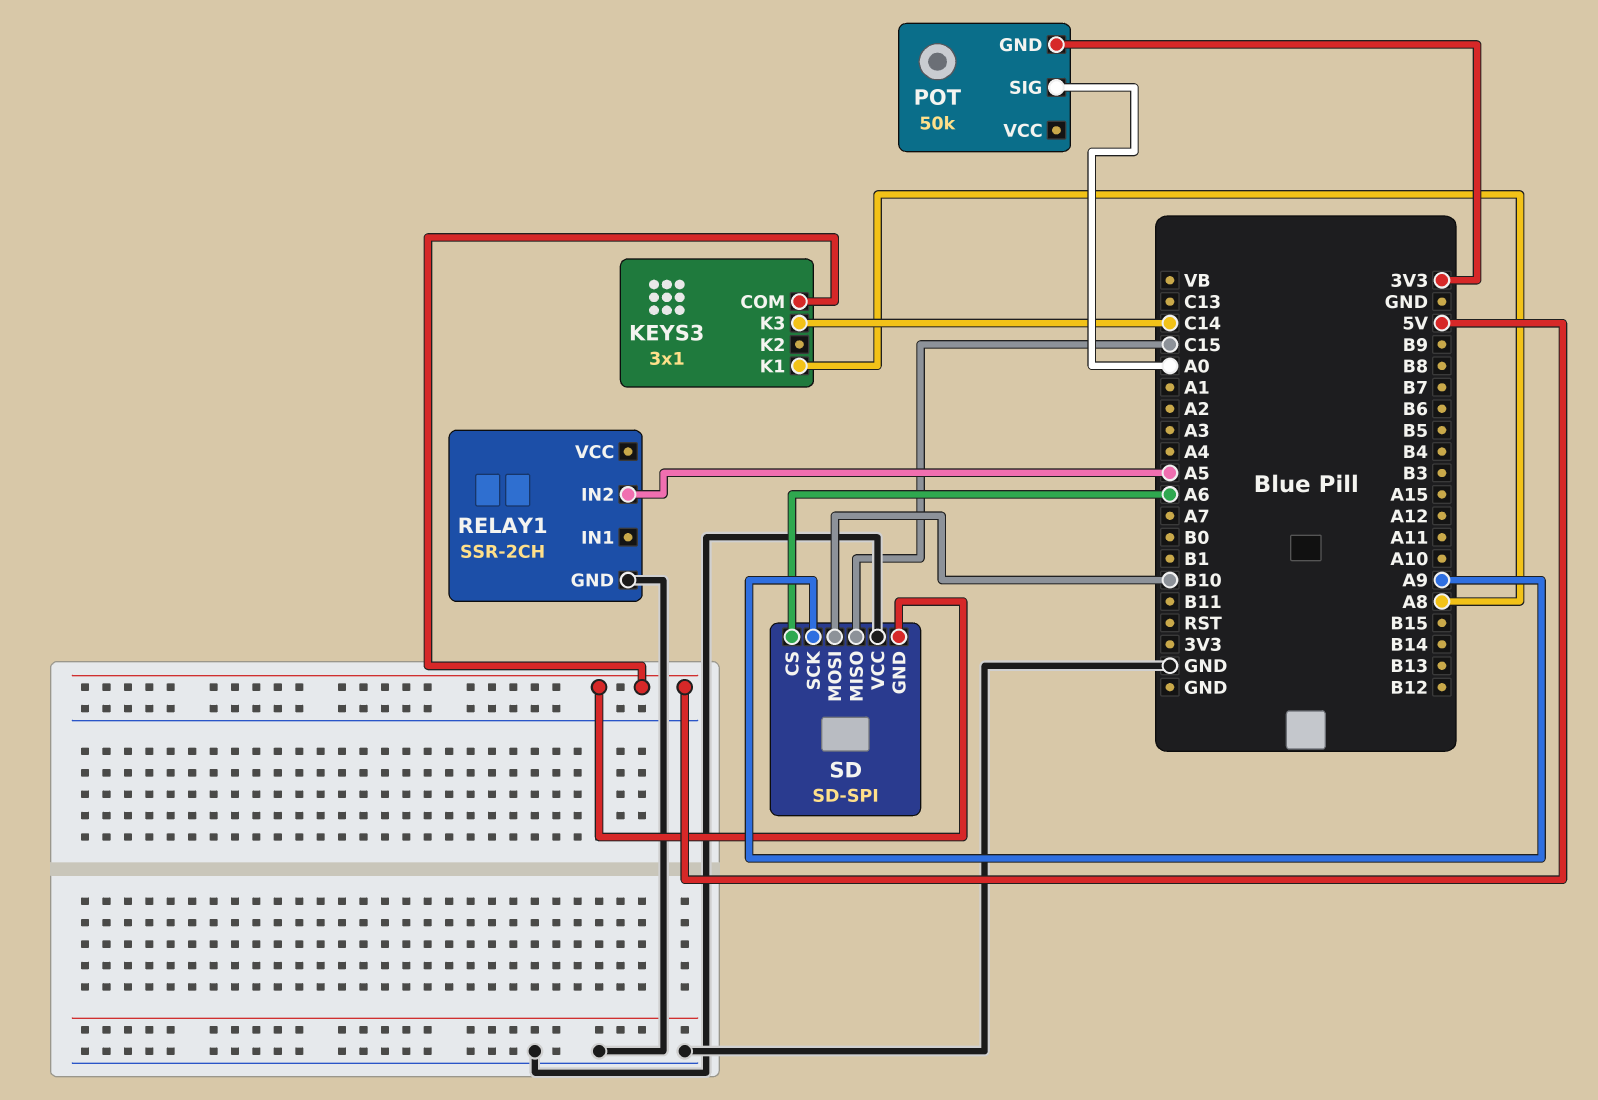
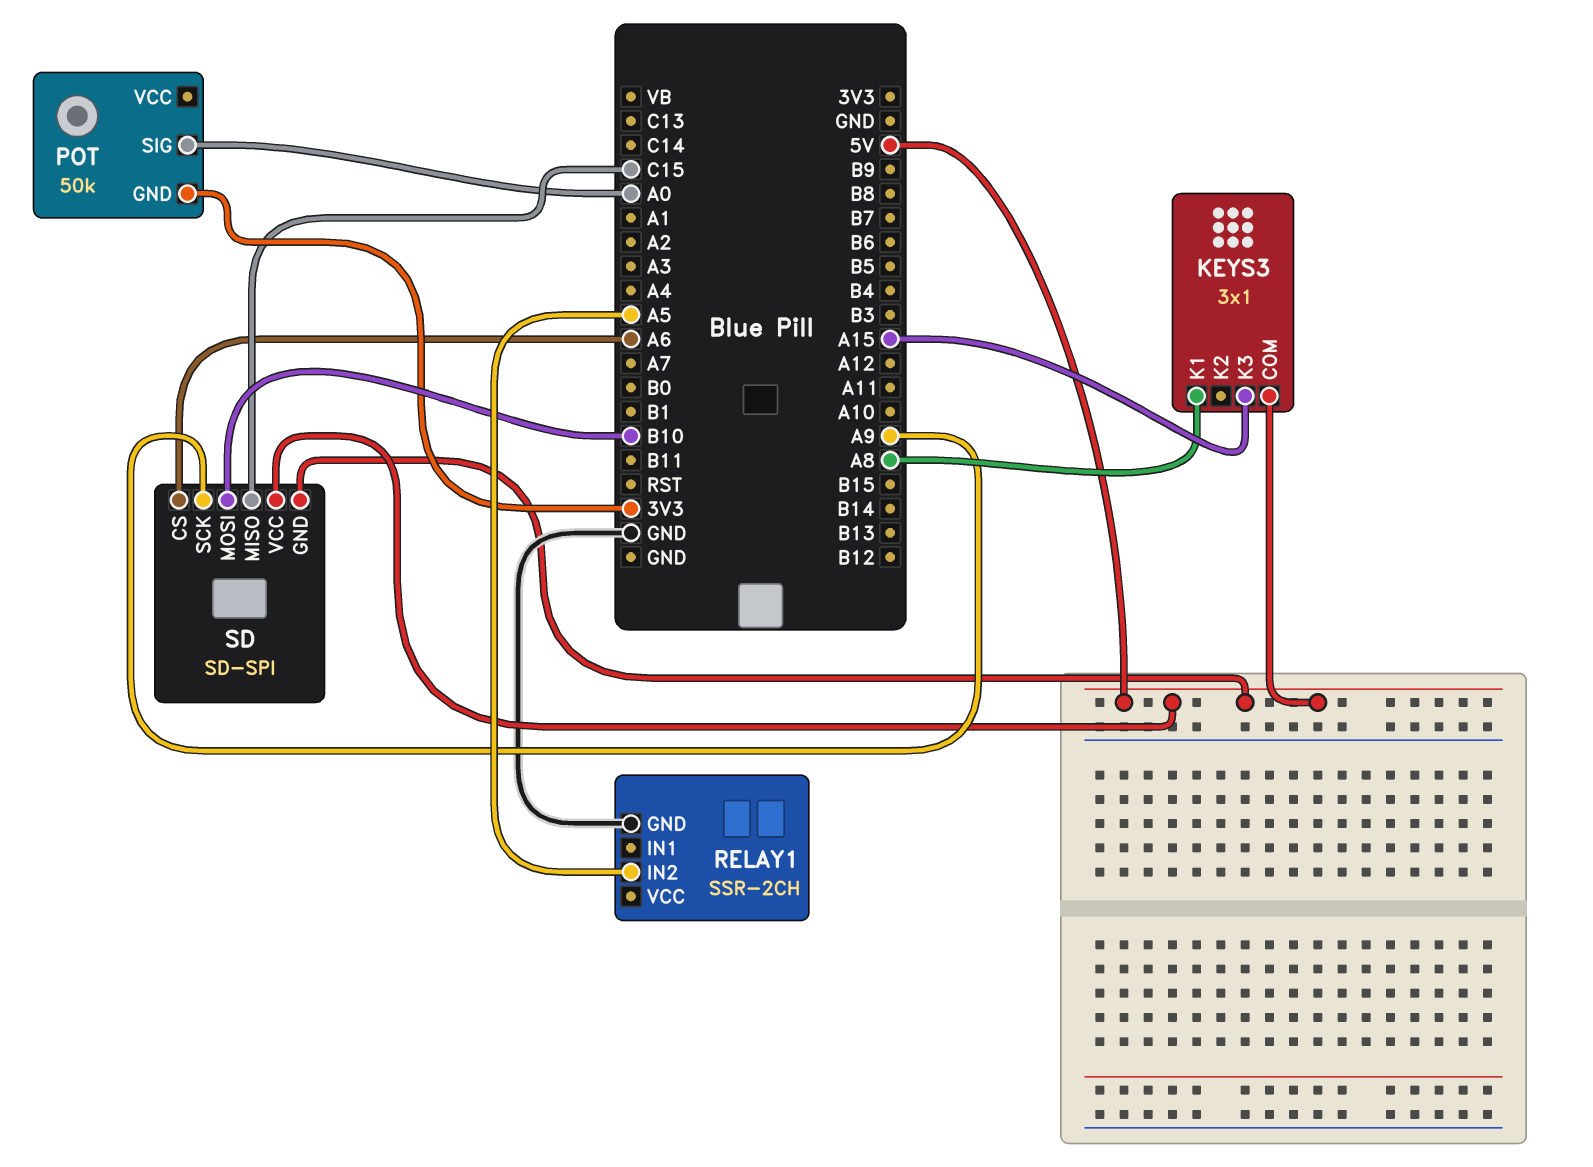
KEYS3 pin K3: C14 -> A15
SD pin VCC: GND -> 5V

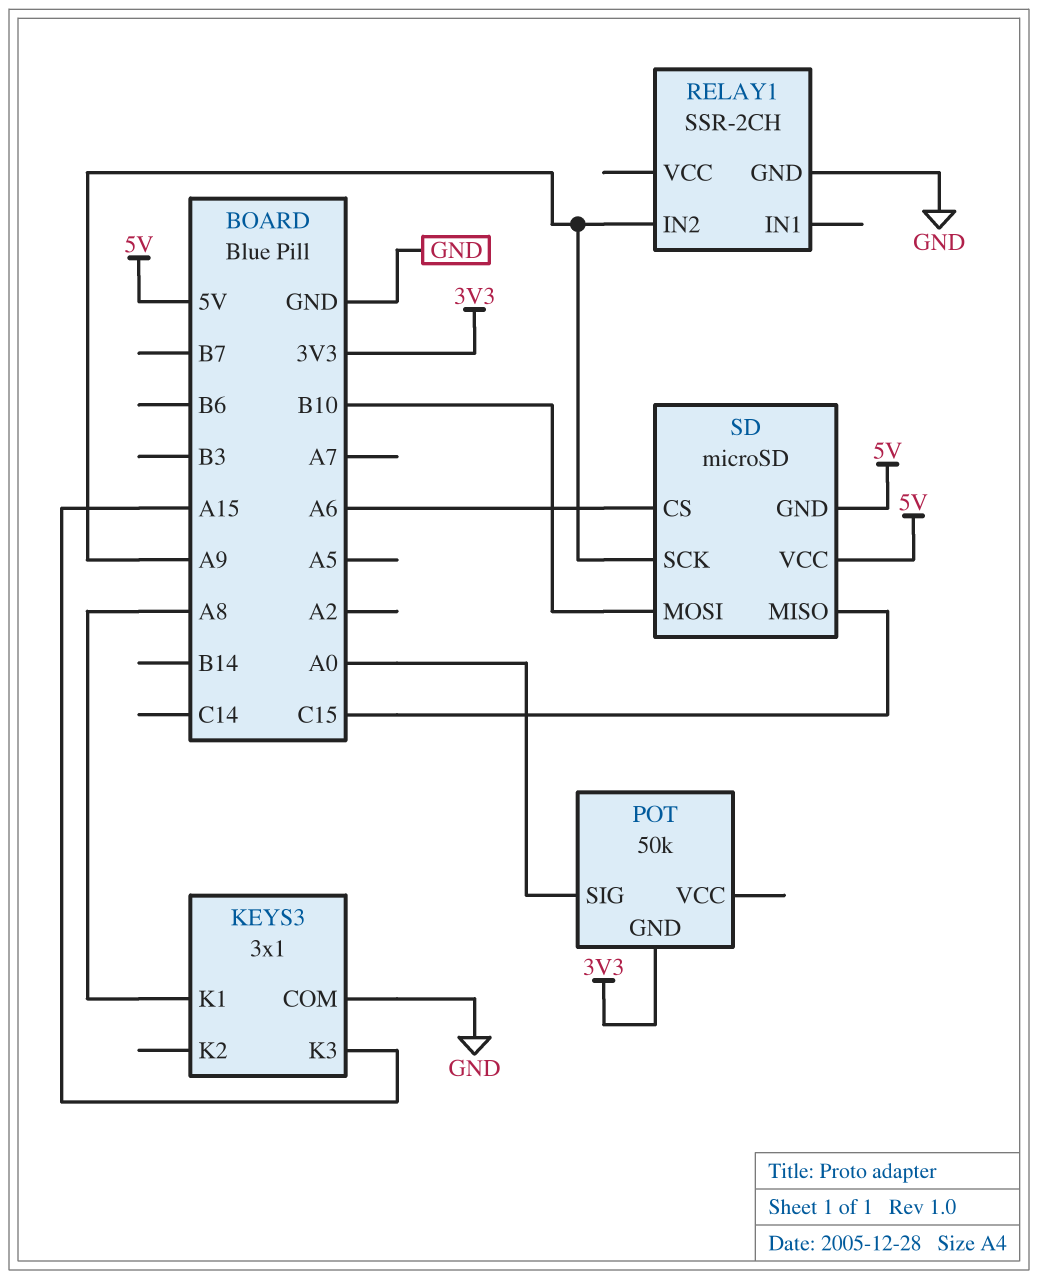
KEYS3 pin COM: 5V -> GND
RELAY1 pin IN2: A5 -> A9
SD: SD-SPI -> microSD

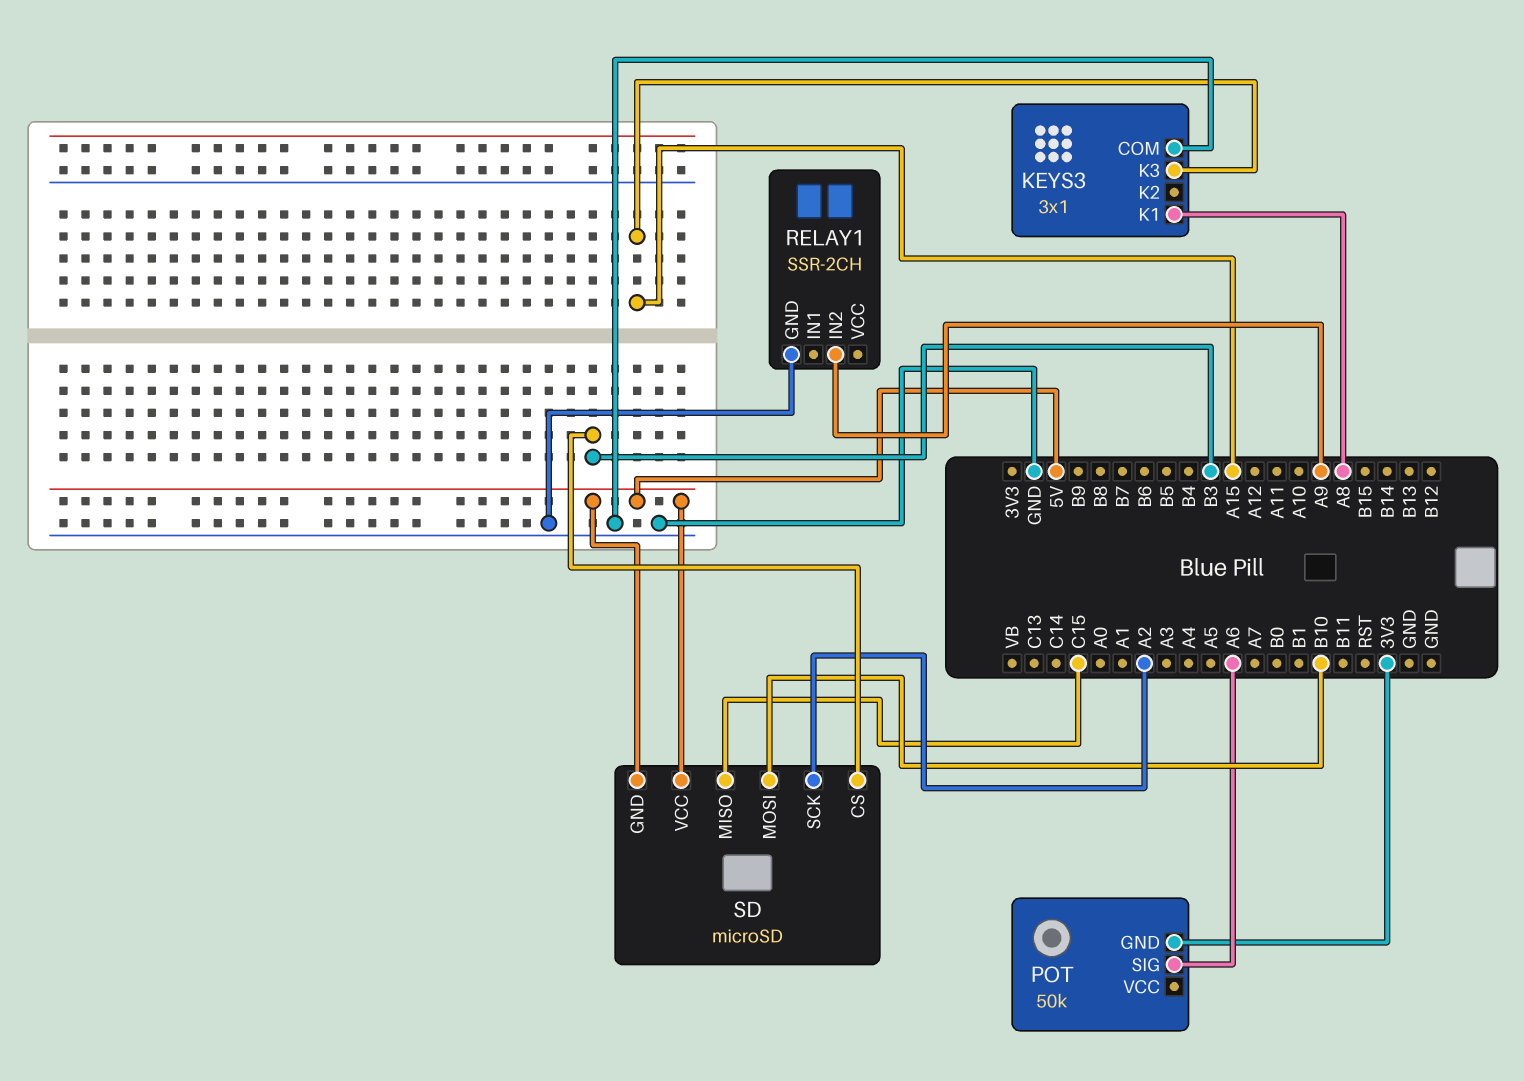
POT pin SIG: A0 -> A6
SD pin CS: A6 -> B3
SD pin SCK: A9 -> A2

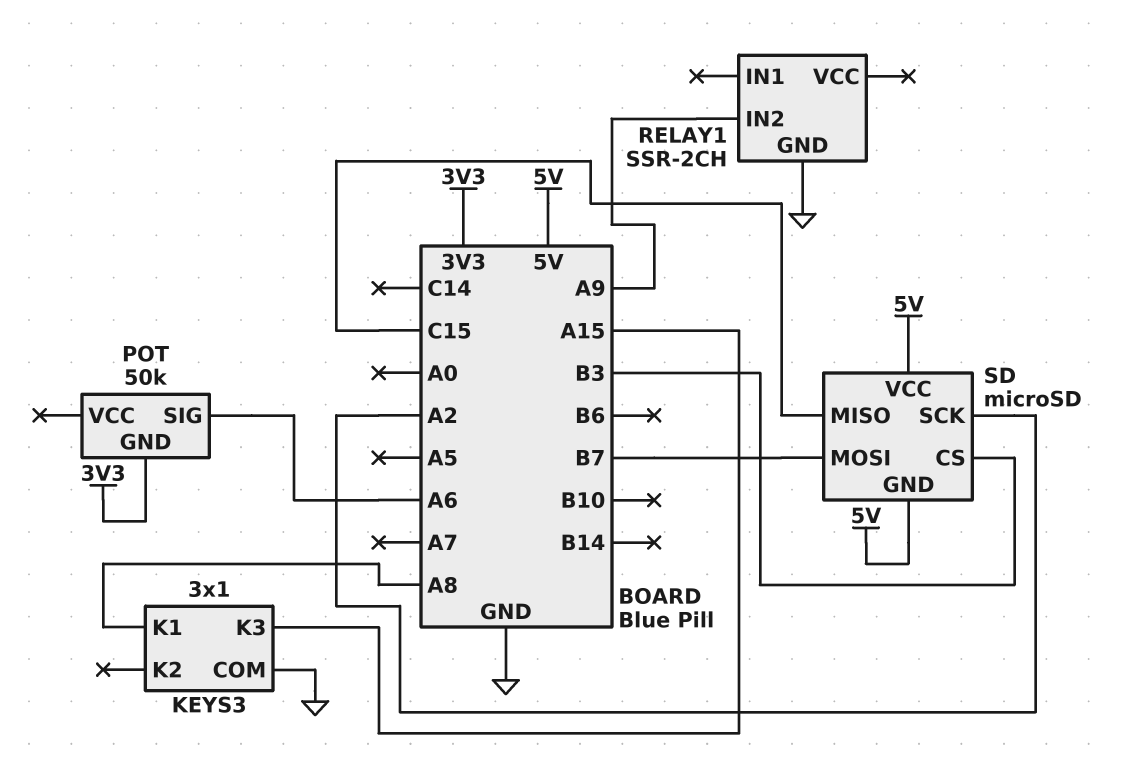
SD pin MOSI: B10 -> B7

